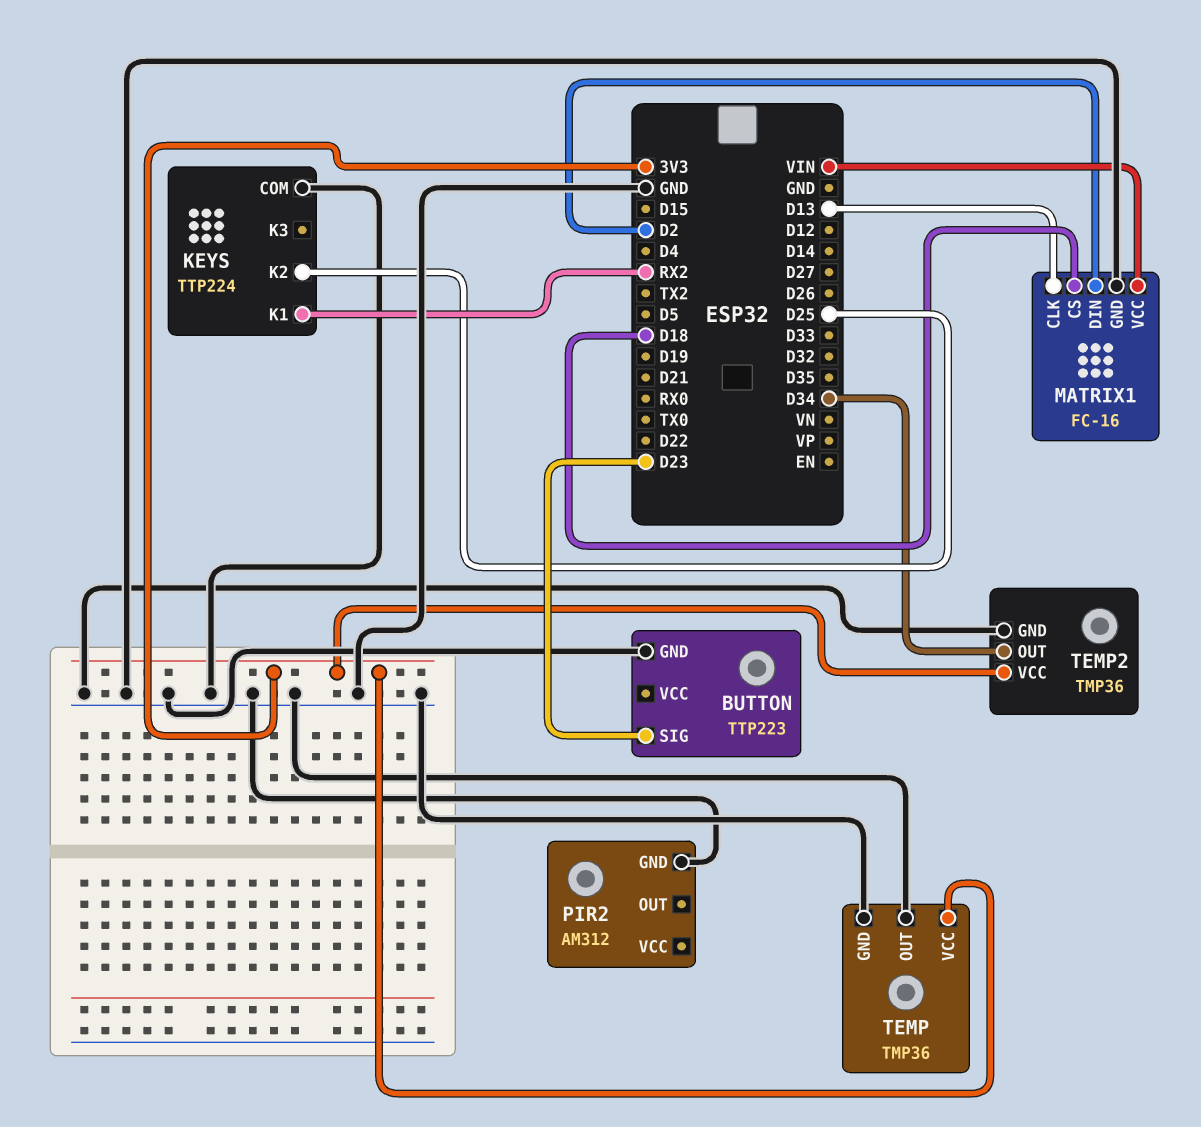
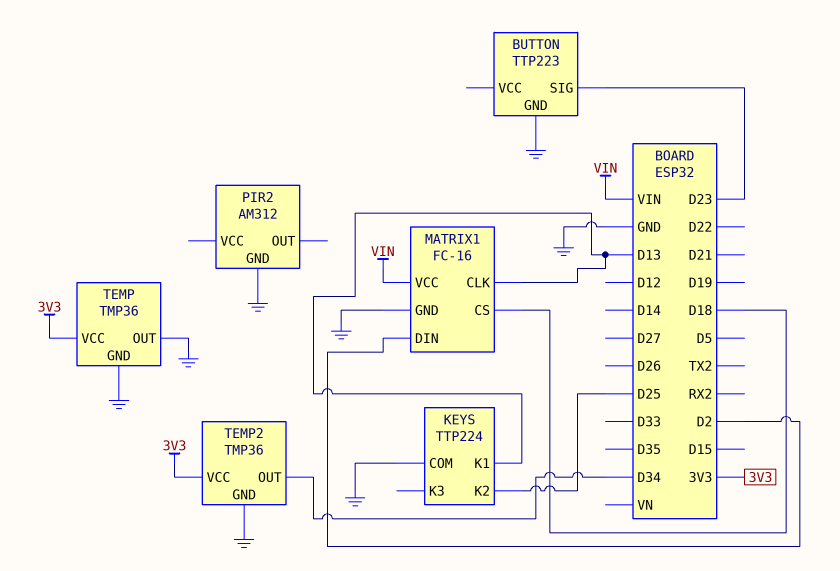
KEYS pin K1: RX2 -> D13

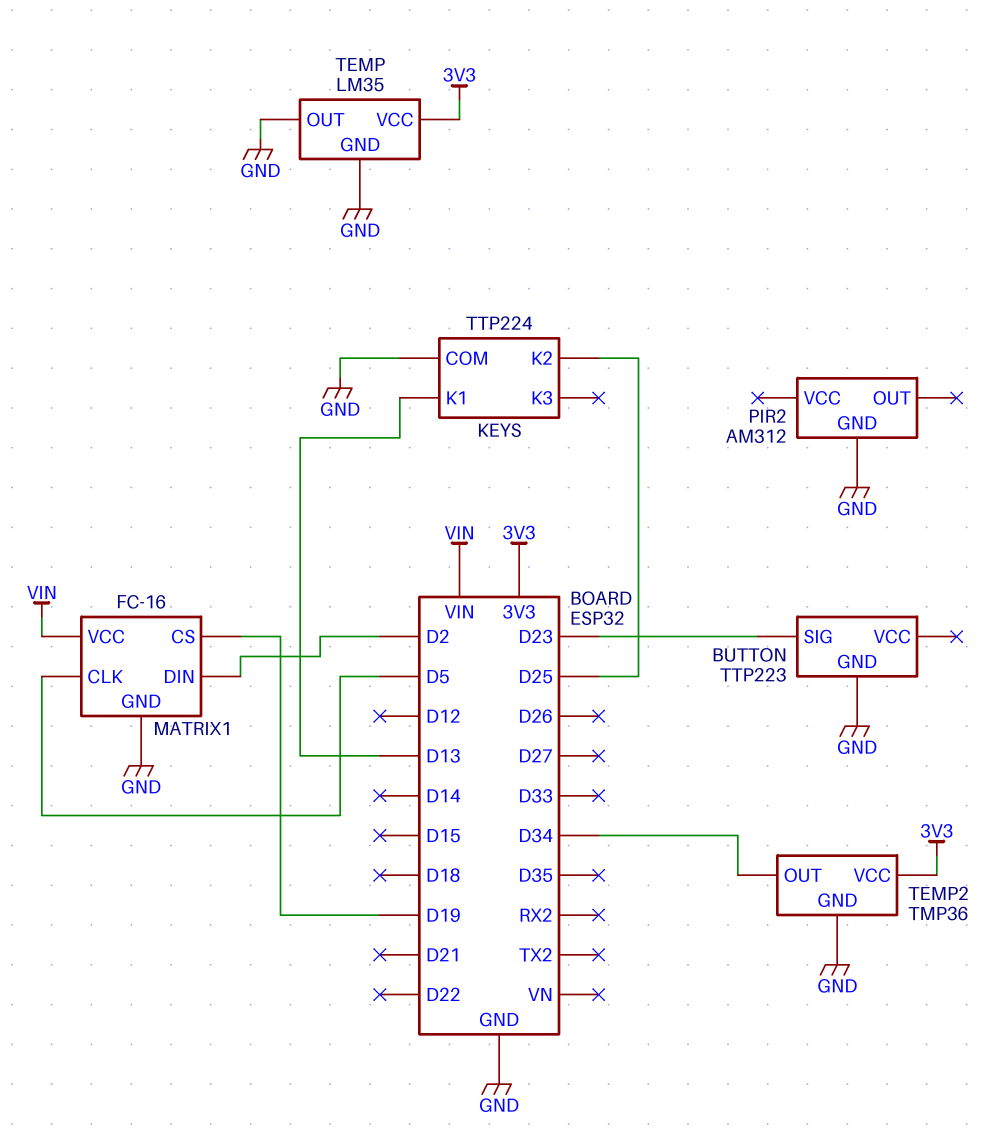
MATRIX1 pin CLK: D13 -> D5
MATRIX1 pin CS: D18 -> D19
TEMP: TMP36 -> LM35

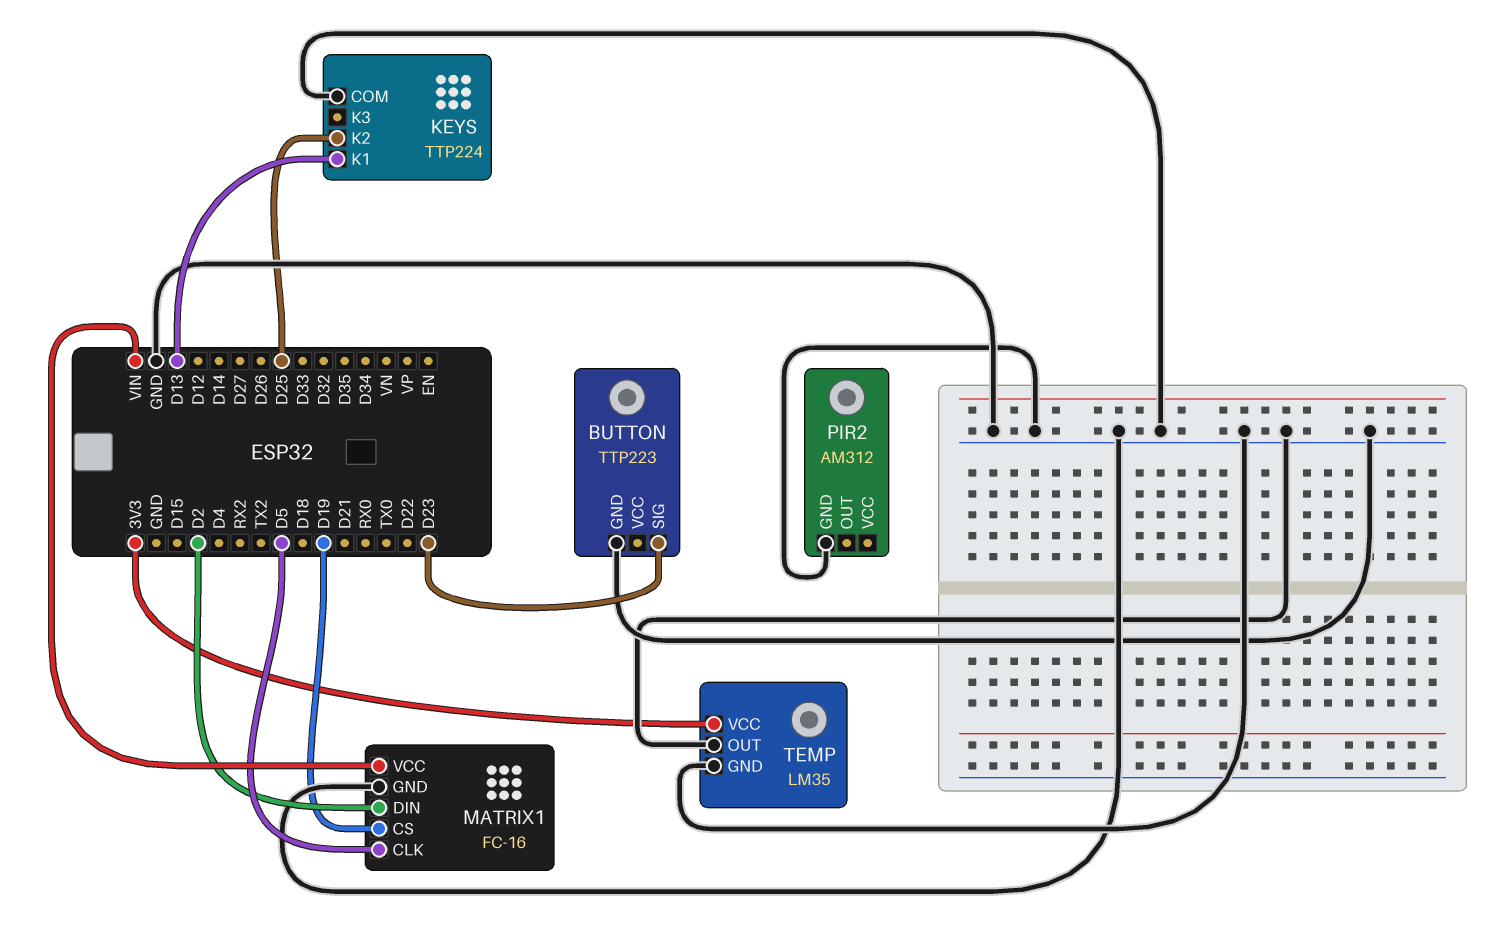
TEMP2: TMP36 -> none
TEMP2 pin GND: GND -> none
TEMP2 pin OUT: D34 -> none
TEMP2 pin VCC: 3V3 -> none

